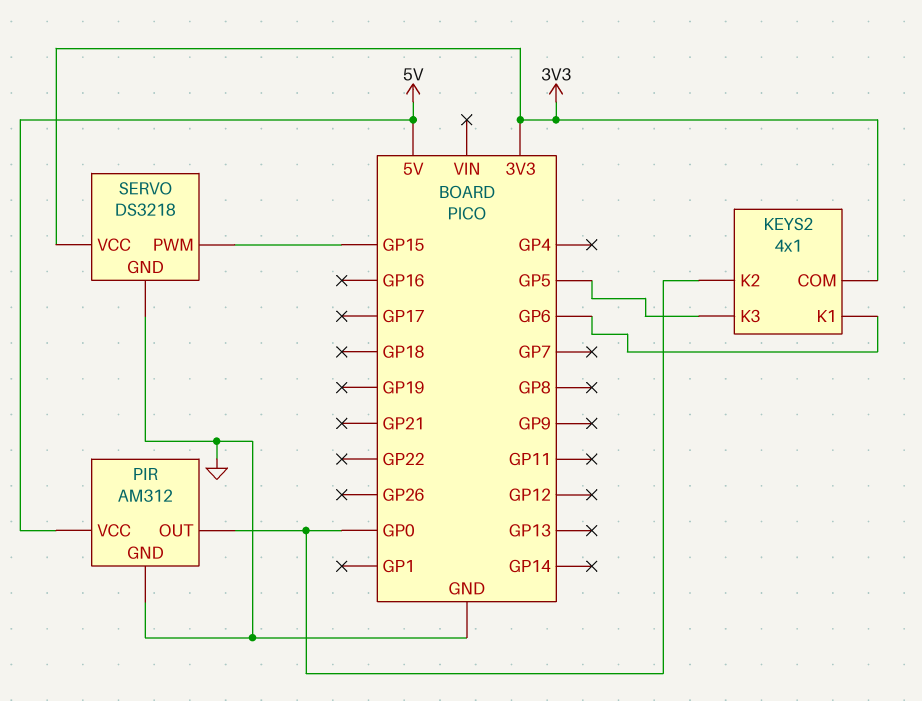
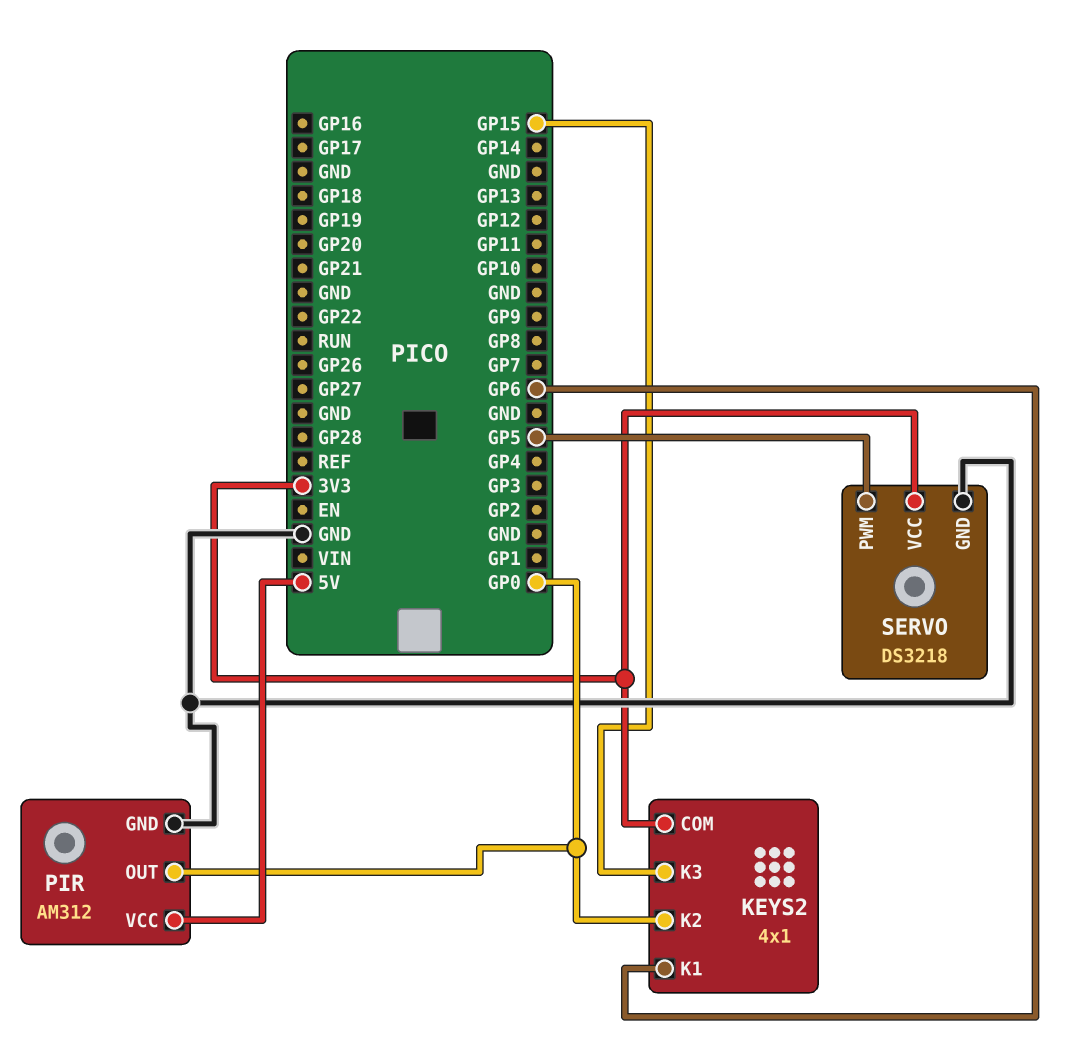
KEYS2 pin K3: GP5 -> GP15
SERVO pin PWM: GP15 -> GP5

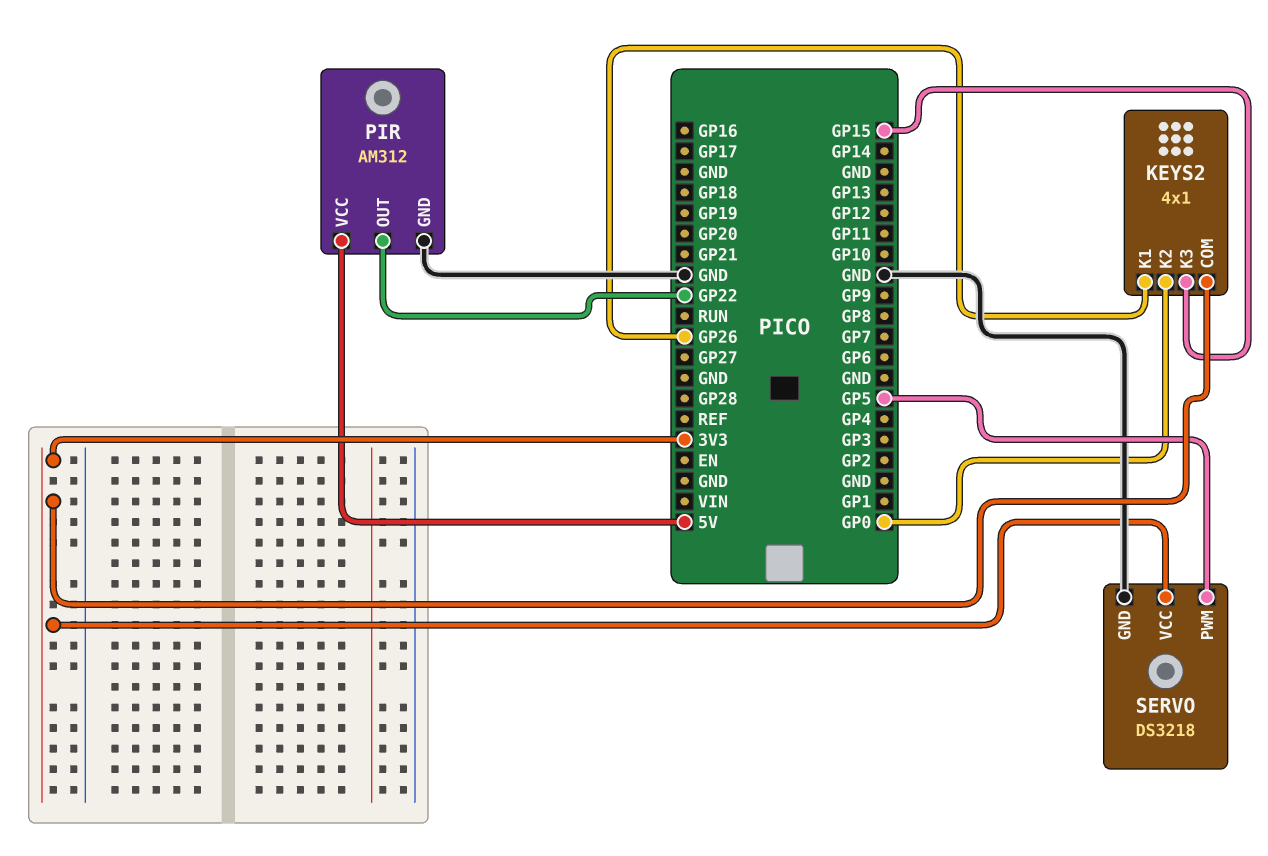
KEYS2 pin K1: GP6 -> GP26
PIR pin OUT: GP0 -> GP22

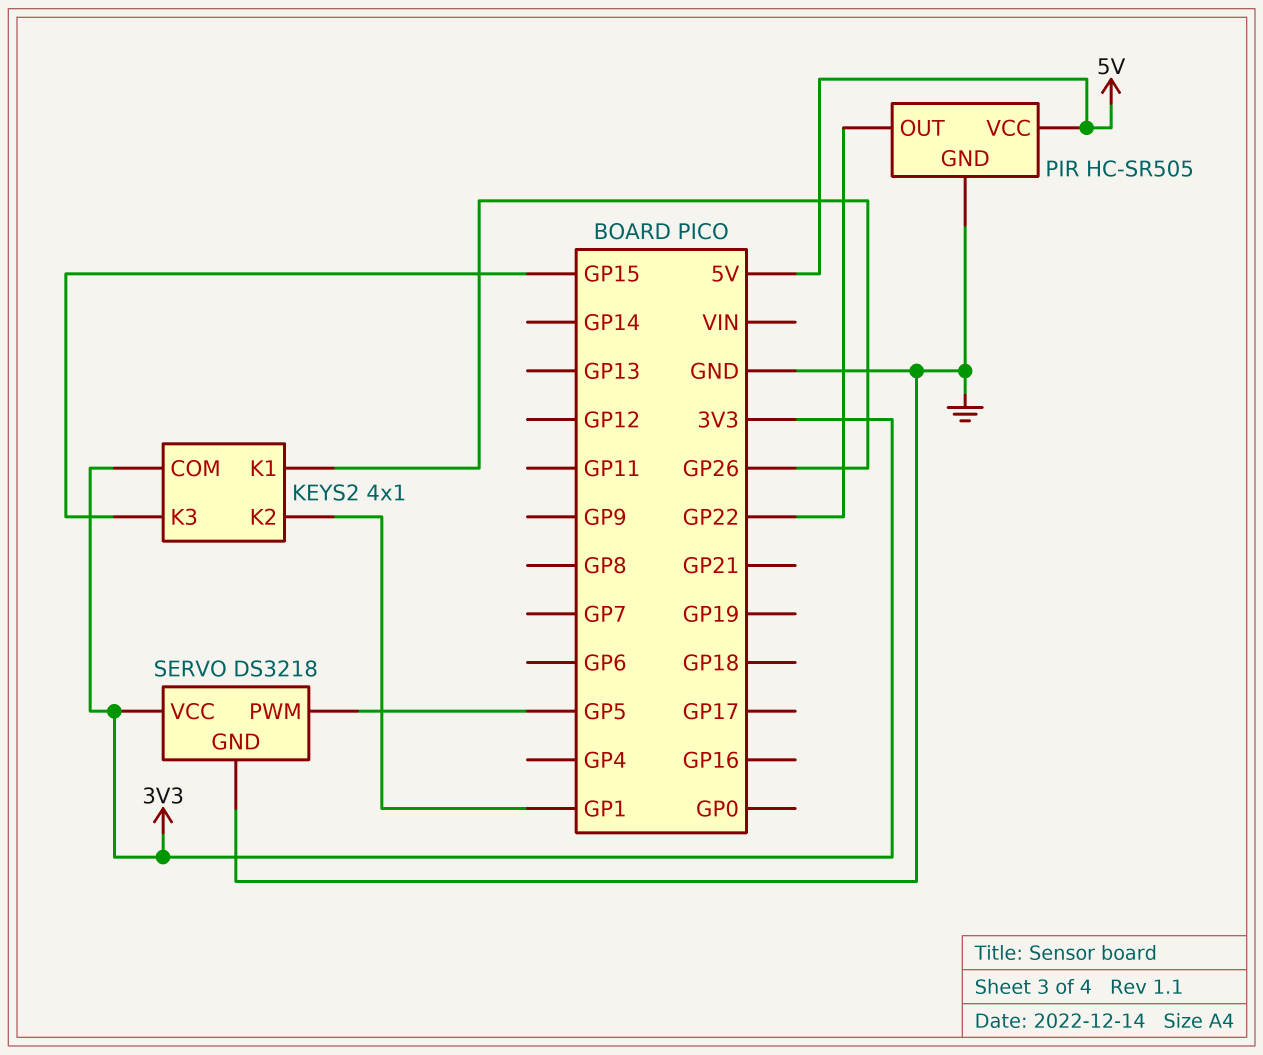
KEYS2 pin K2: GP0 -> GP1
PIR: AM312 -> HC-SR505

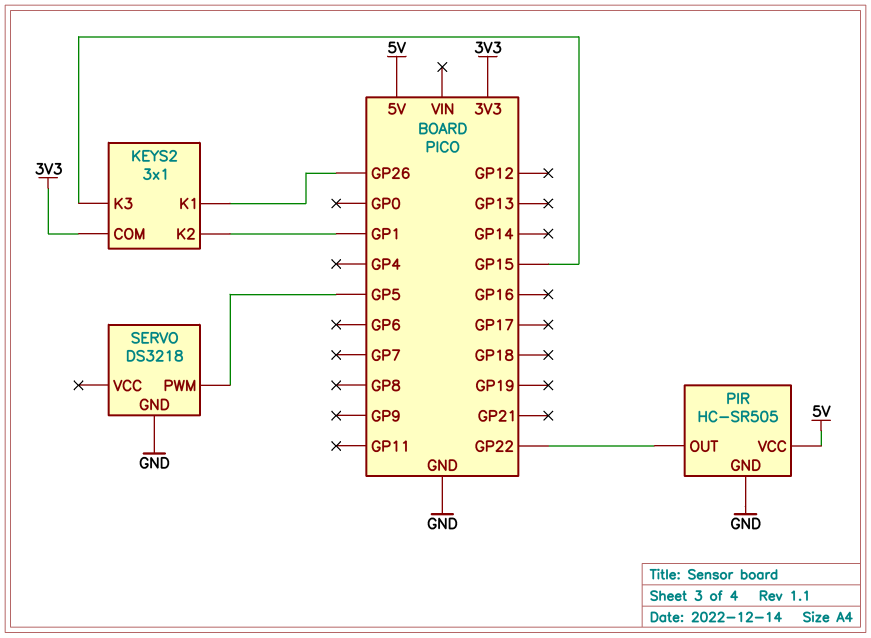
KEYS2: 4x1 -> 3x1
SERVO pin VCC: 3V3 -> none

